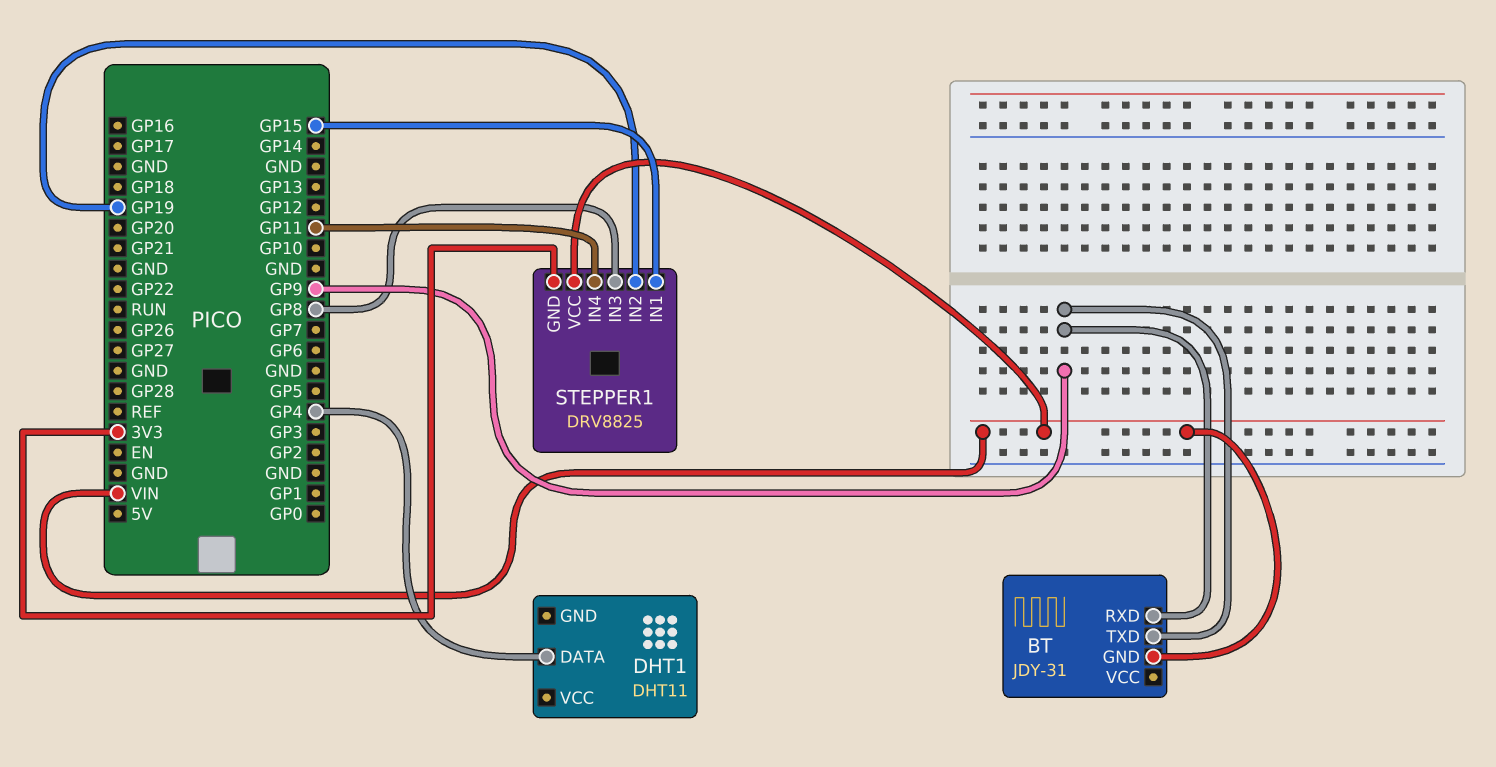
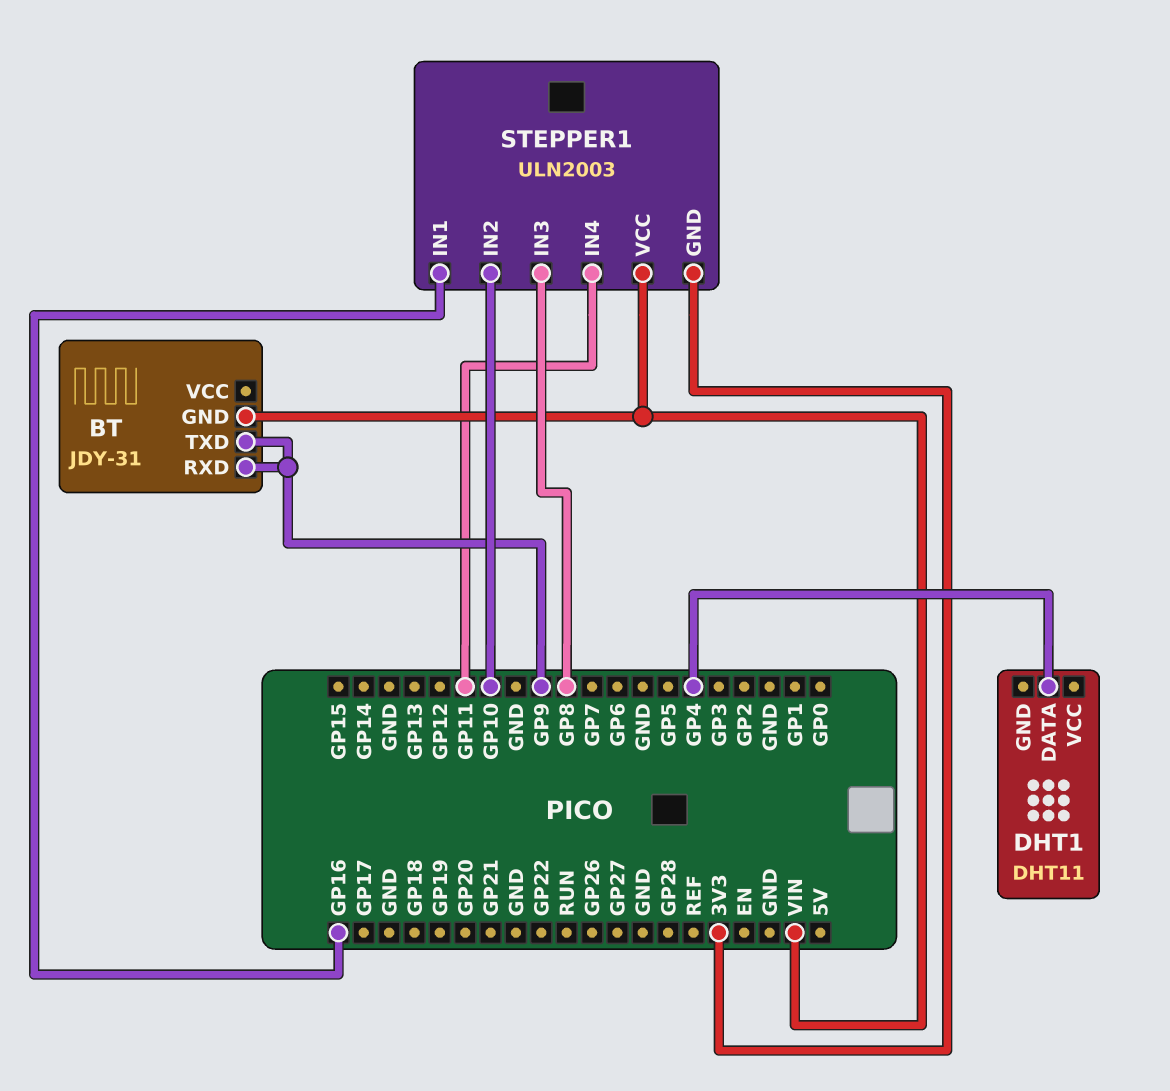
STEPPER1: DRV8825 -> ULN2003
STEPPER1 pin IN1: GP15 -> GP16
STEPPER1 pin IN2: GP19 -> GP10

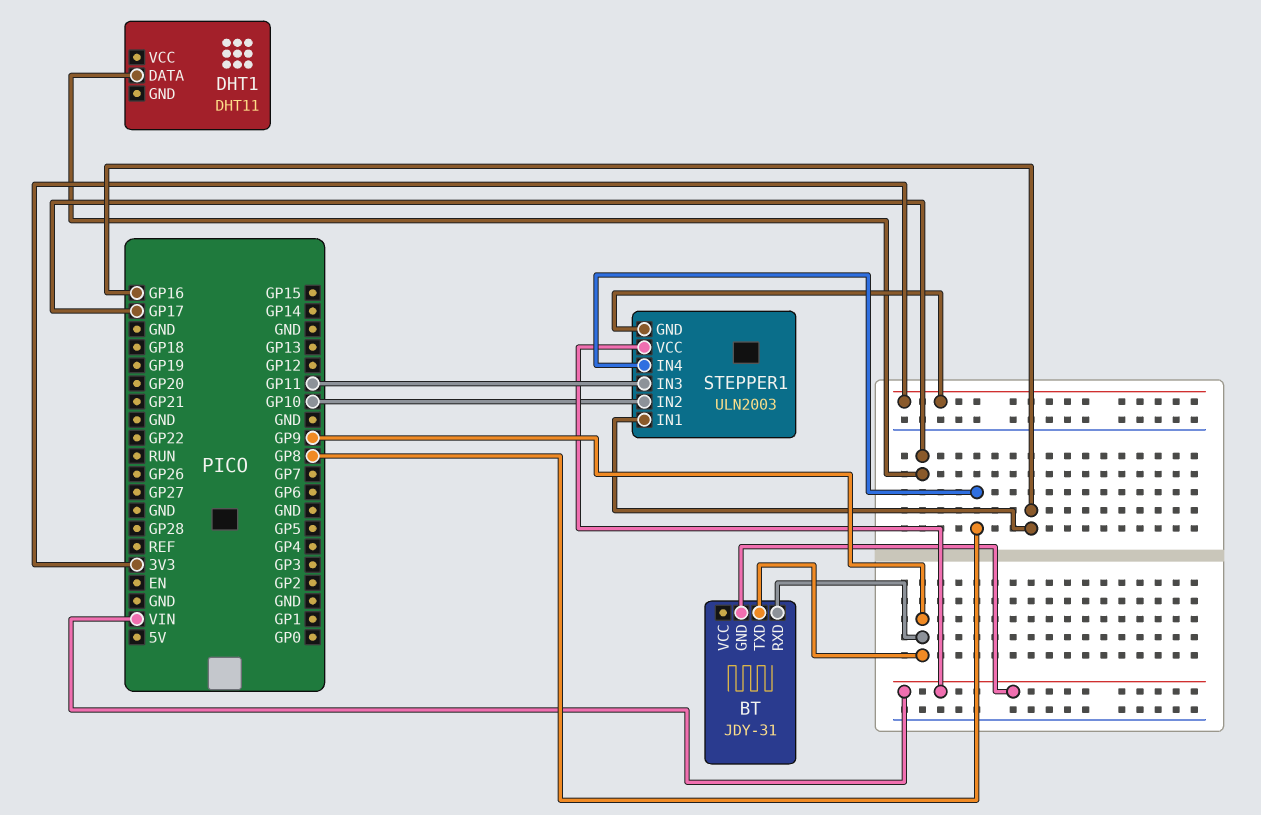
DHT1 pin DATA: GP4 -> GP17
STEPPER1 pin IN3: GP8 -> GP11
STEPPER1 pin IN4: GP11 -> GP8

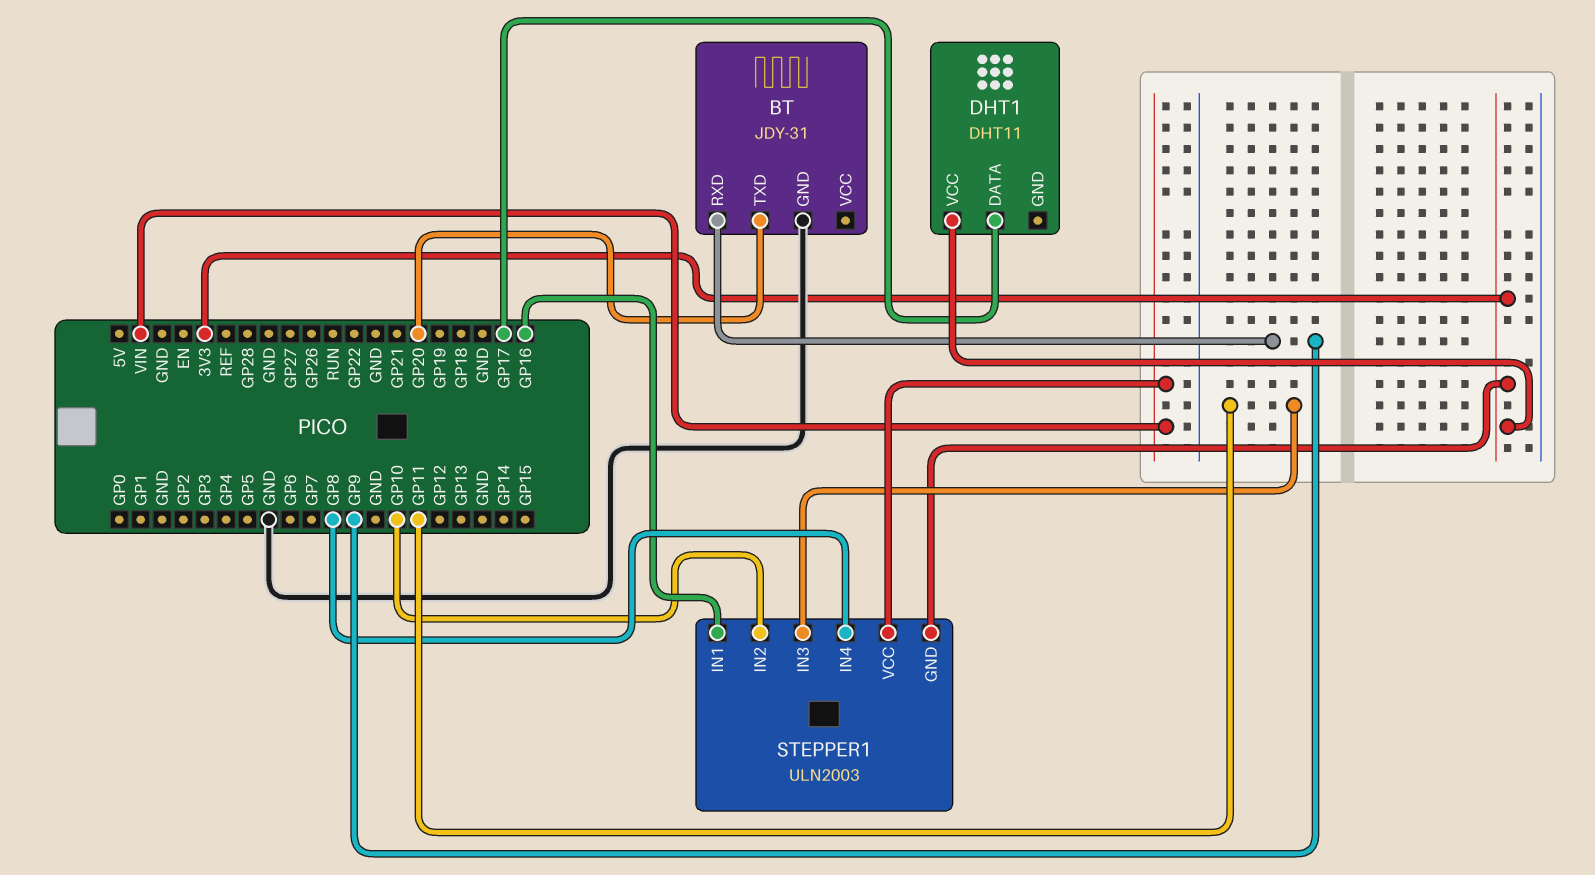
BT pin GND: VIN -> GND
BT pin TXD: GP9 -> GP20
DHT1 pin VCC: none -> 3V3

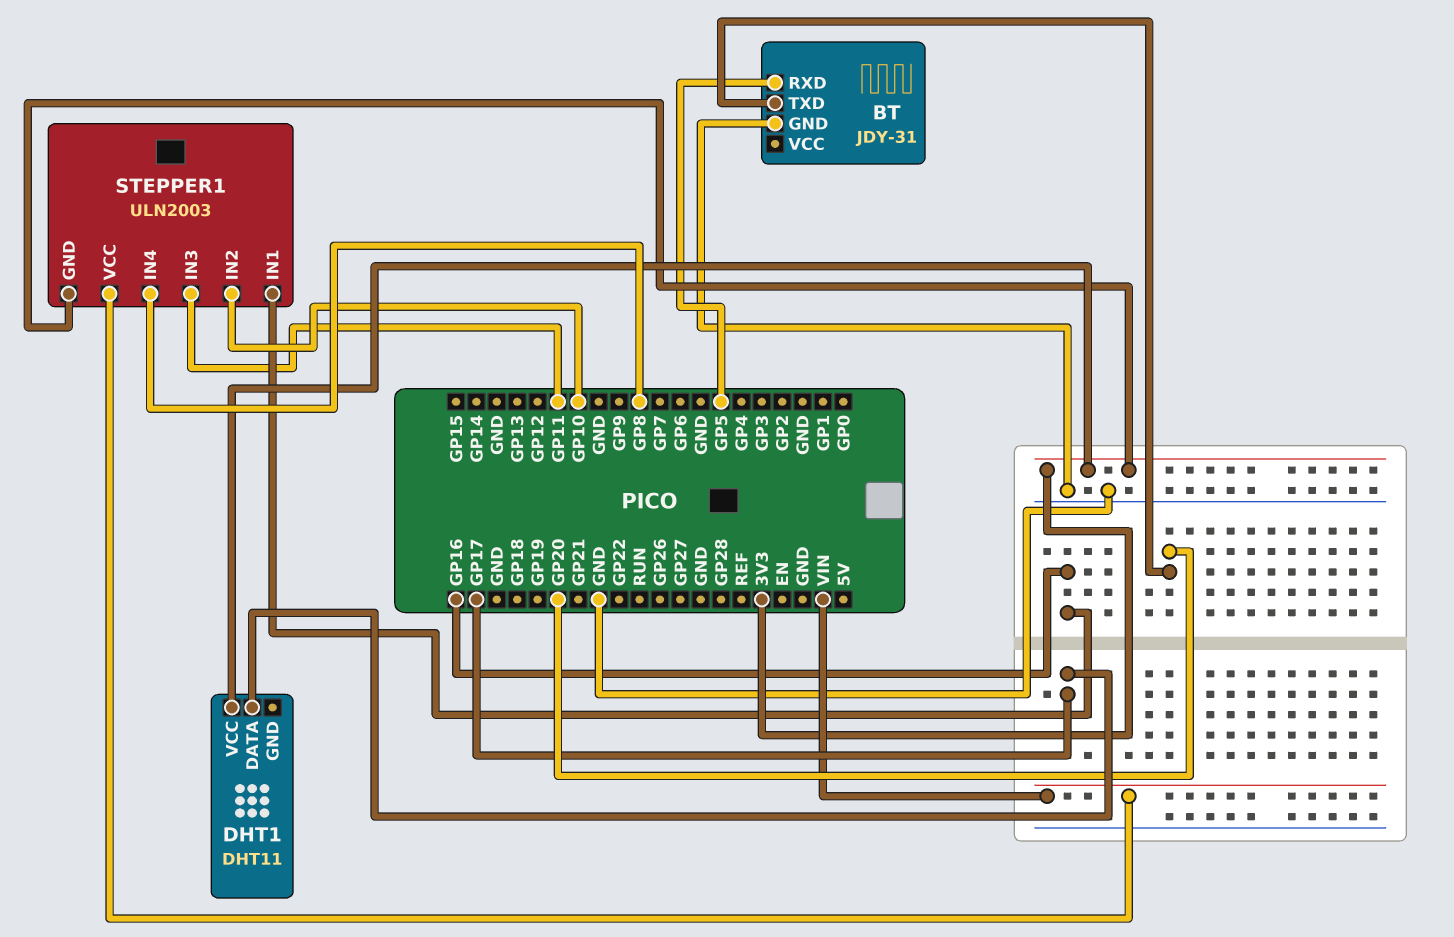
BT pin RXD: GP9 -> GP5

